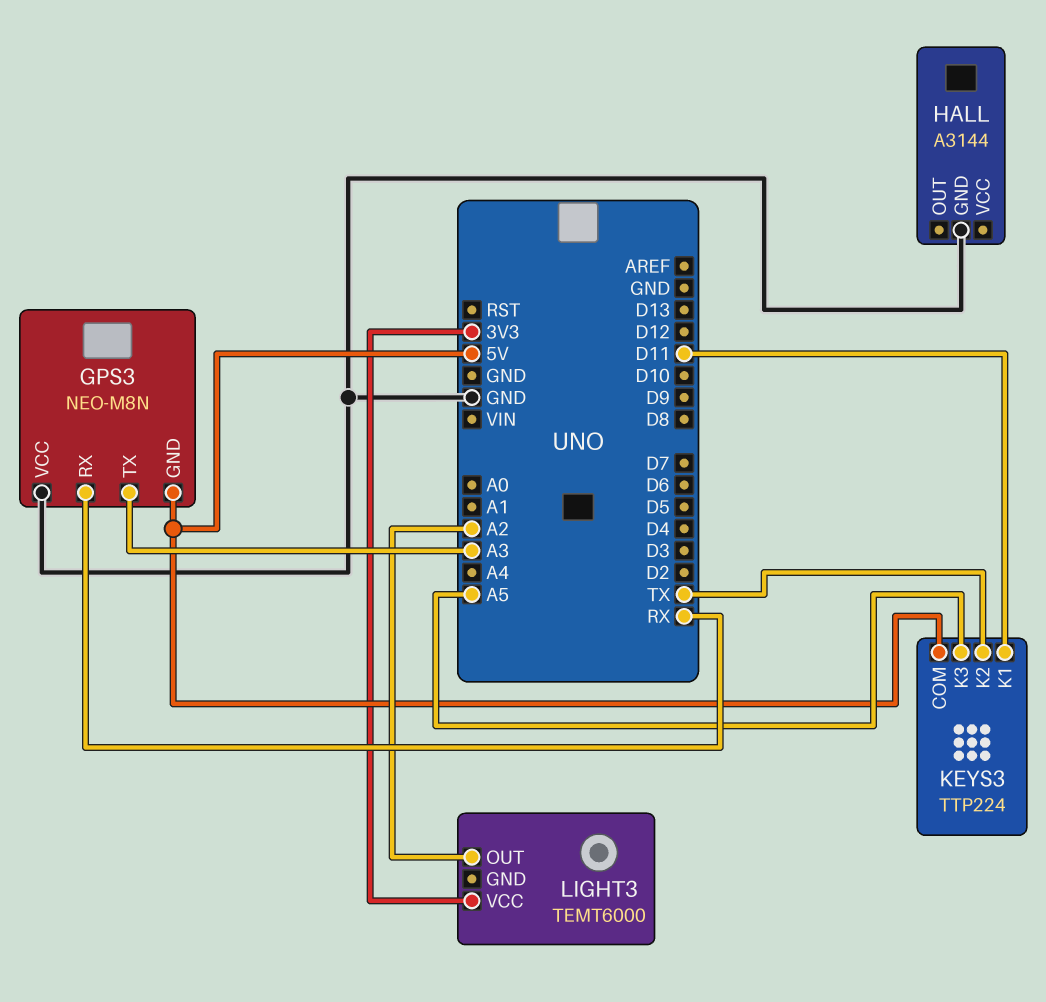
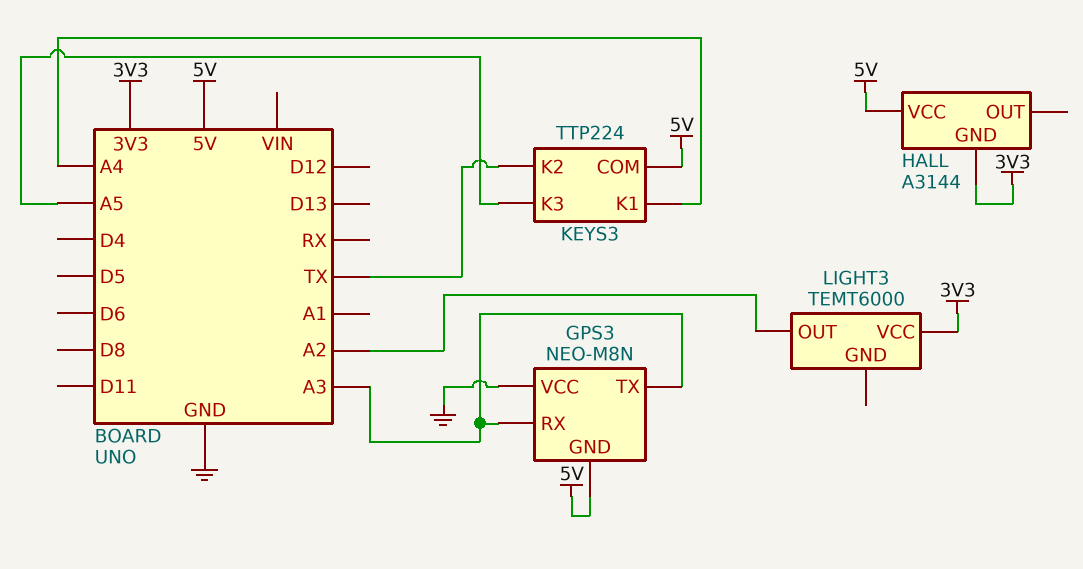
GPS3 pin RX: RX -> A3
HALL pin GND: GND -> 3V3
HALL pin VCC: none -> 5V
KEYS3 pin K1: D11 -> A4

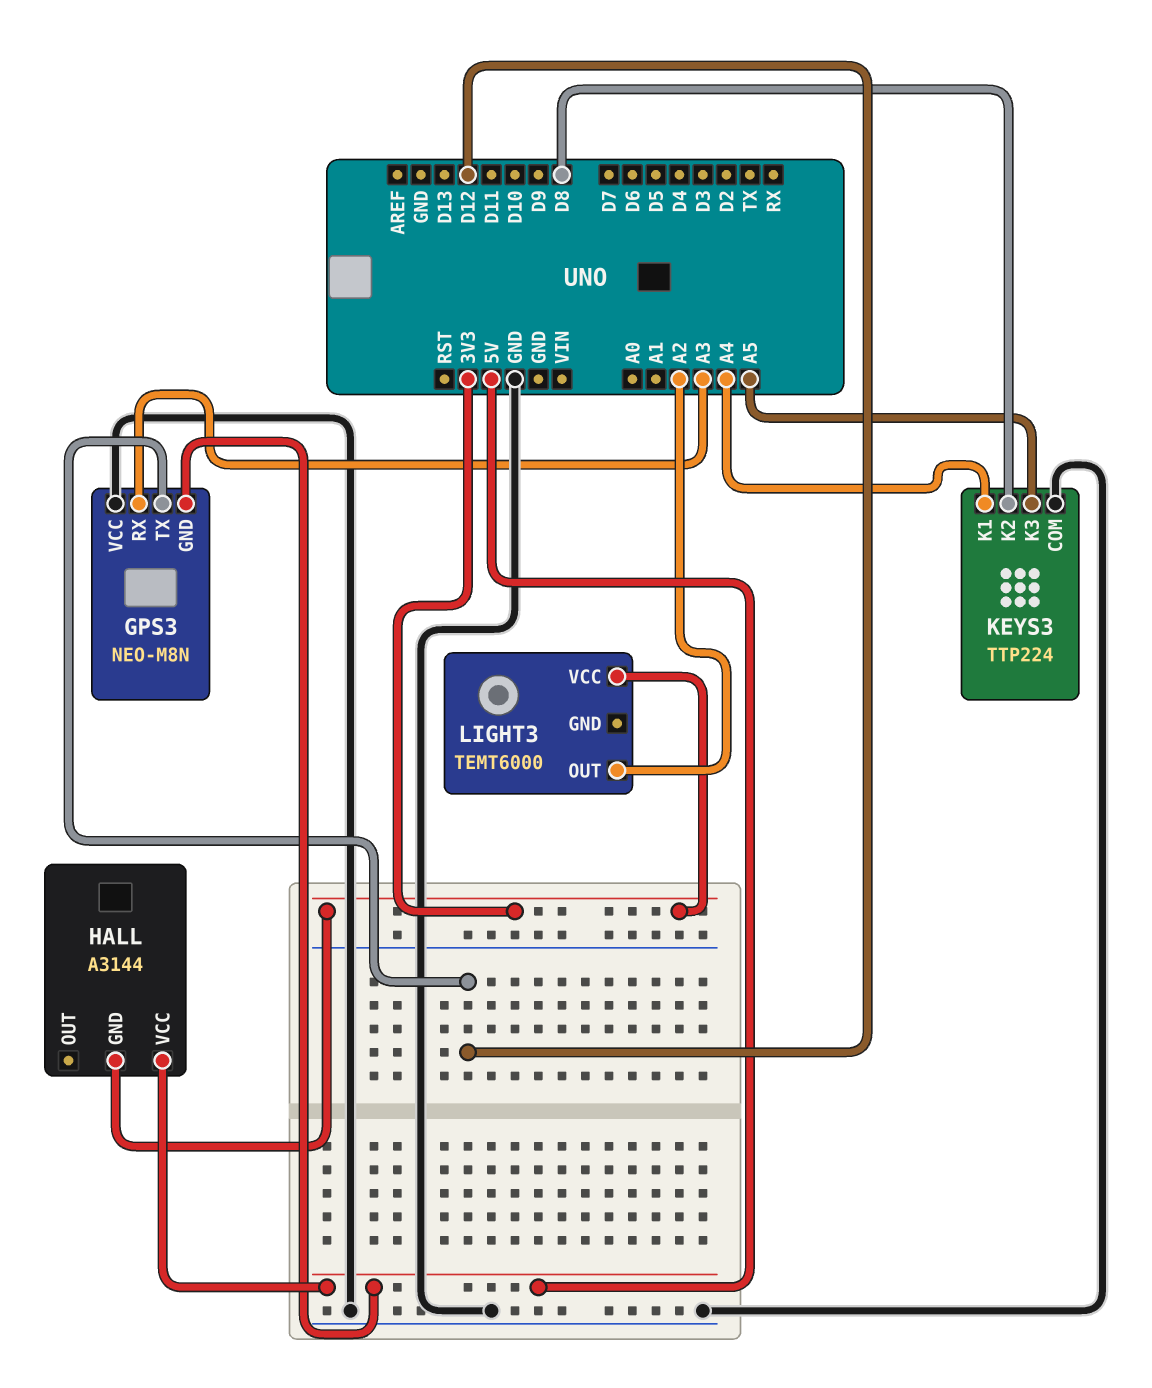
GPS3 pin TX: A3 -> D12
KEYS3 pin COM: 5V -> GND
KEYS3 pin K2: TX -> D8

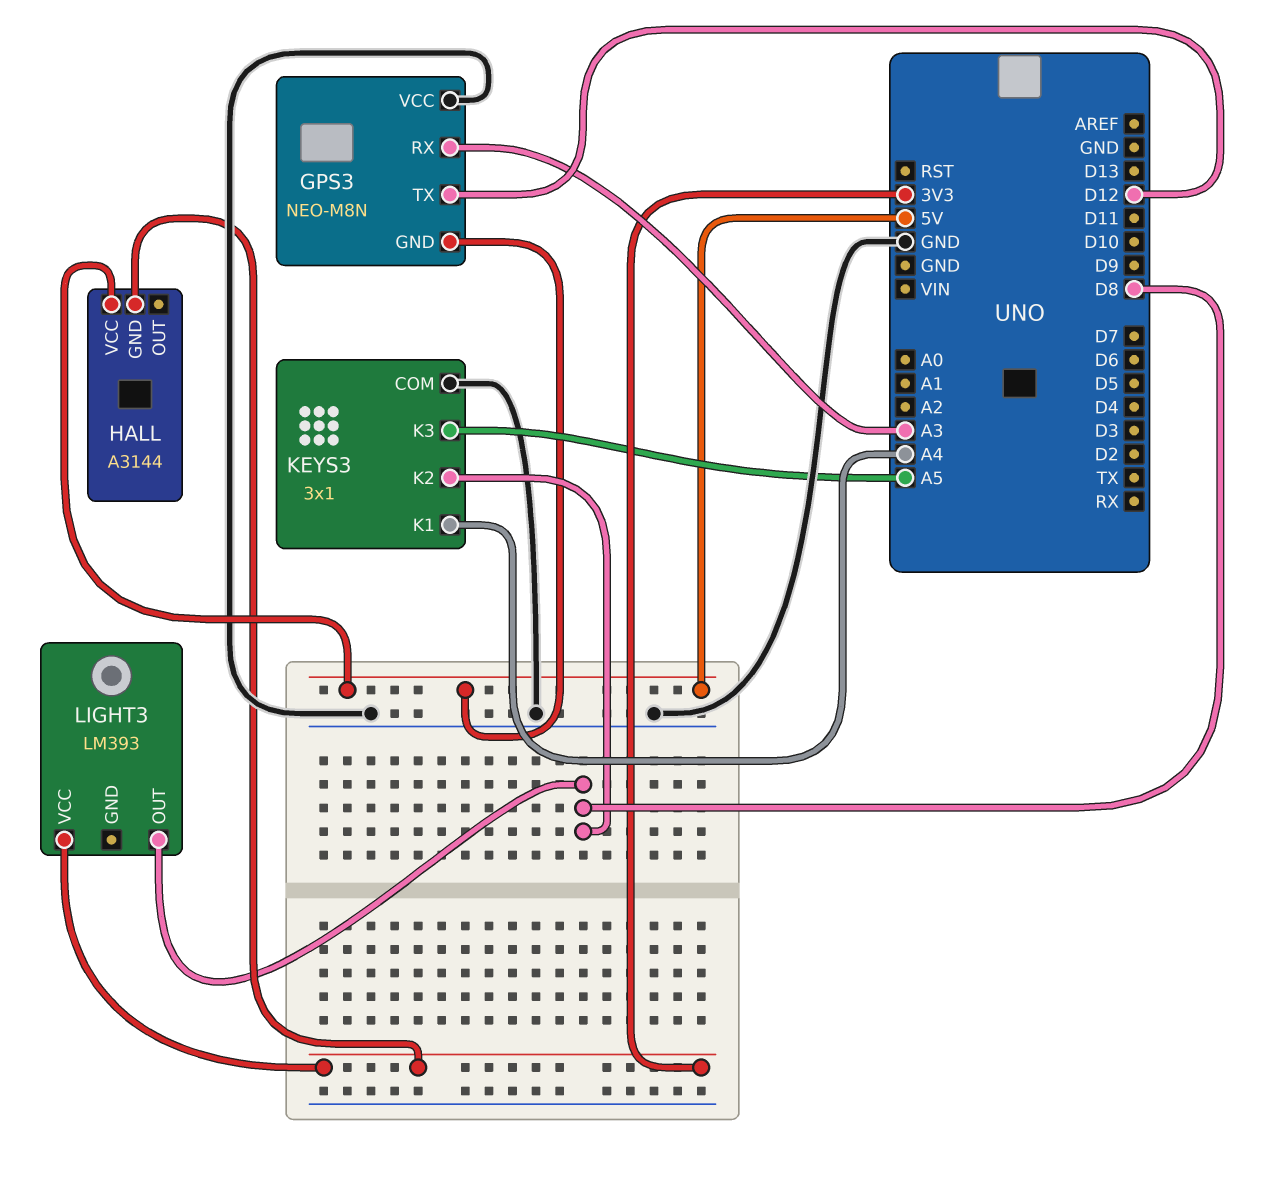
KEYS3: TTP224 -> 3x1
LIGHT3: TEMT6000 -> LM393
LIGHT3 pin OUT: A2 -> D8

